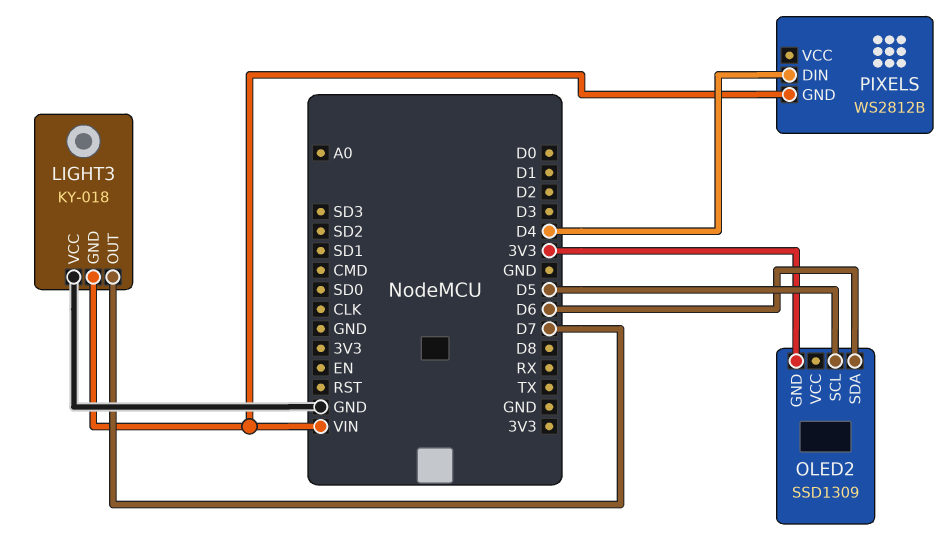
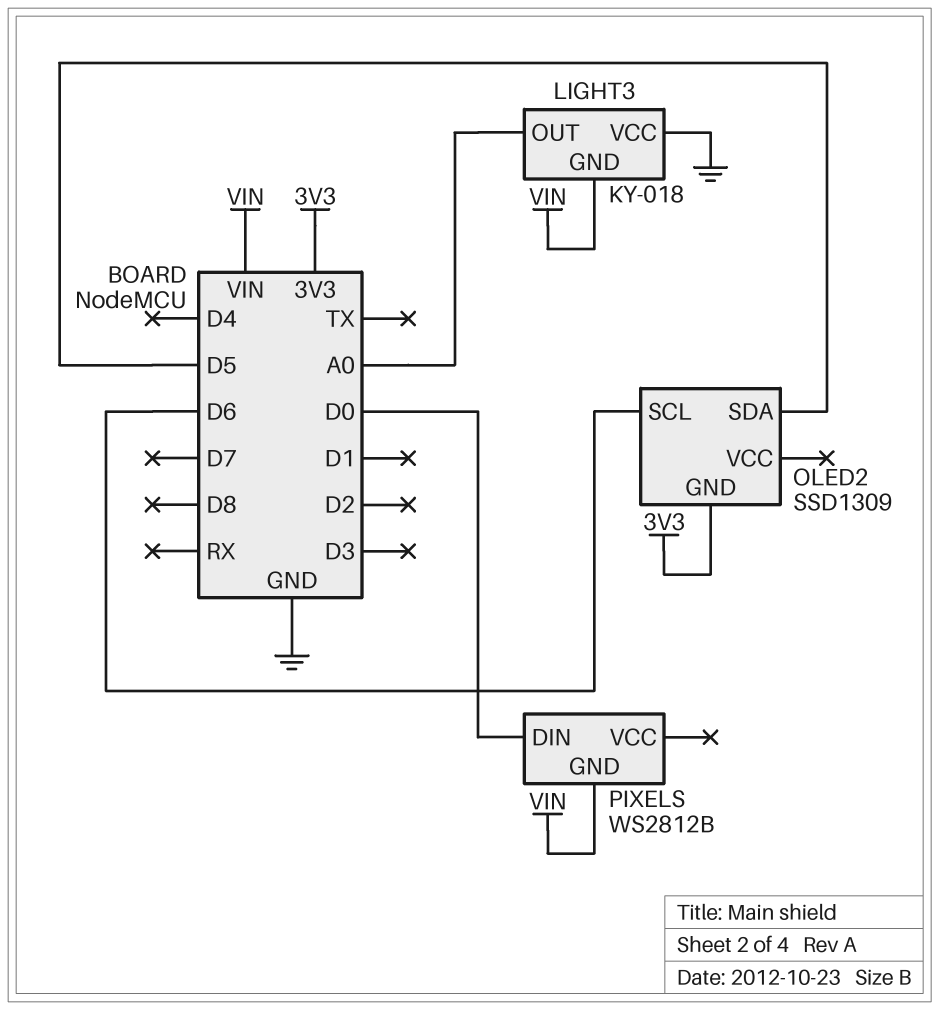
LIGHT3 pin OUT: D7 -> A0
OLED2 pin SCL: D5 -> D6
OLED2 pin SDA: D6 -> D5
PIXELS pin DIN: D4 -> D0

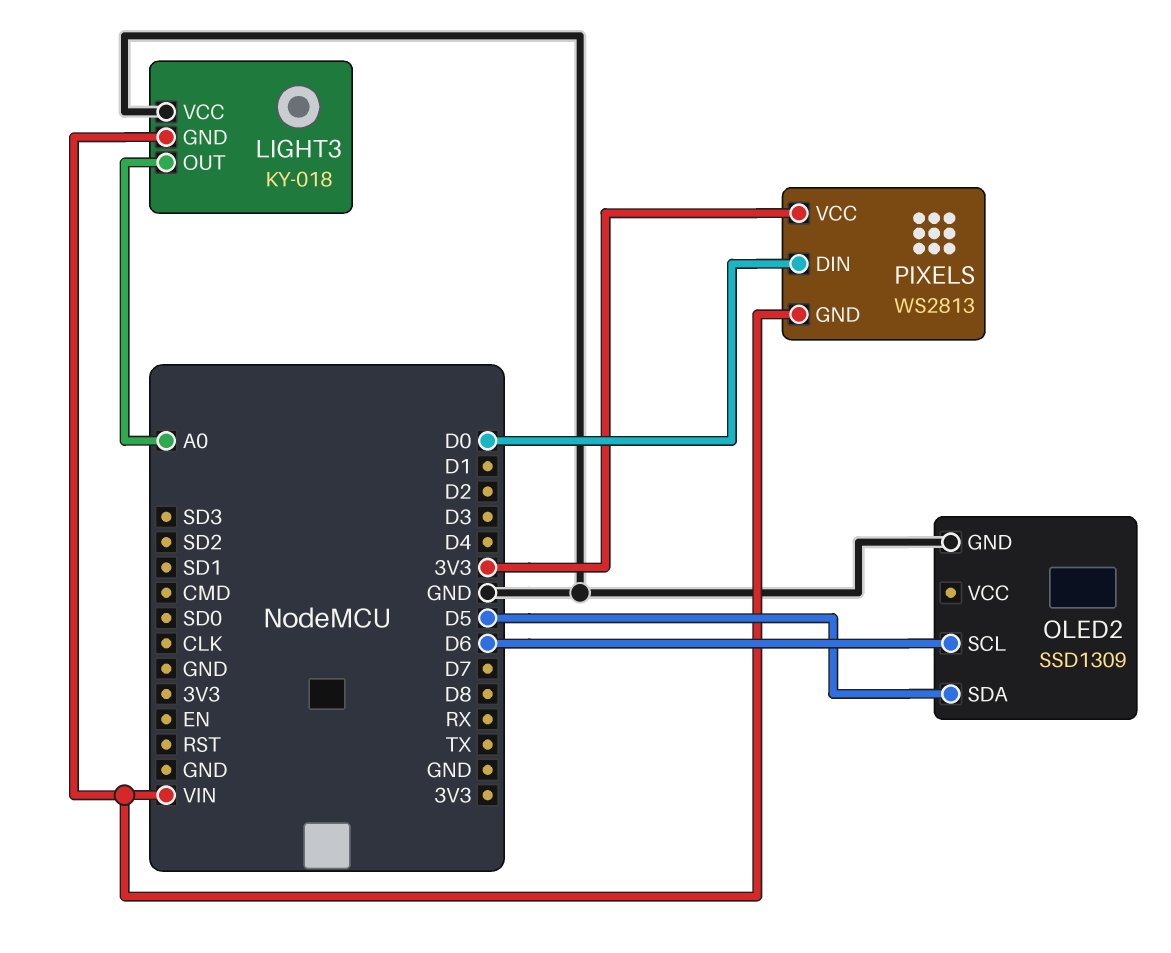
OLED2 pin GND: 3V3 -> GND
PIXELS: WS2812B -> WS2813
PIXELS pin VCC: none -> 3V3

